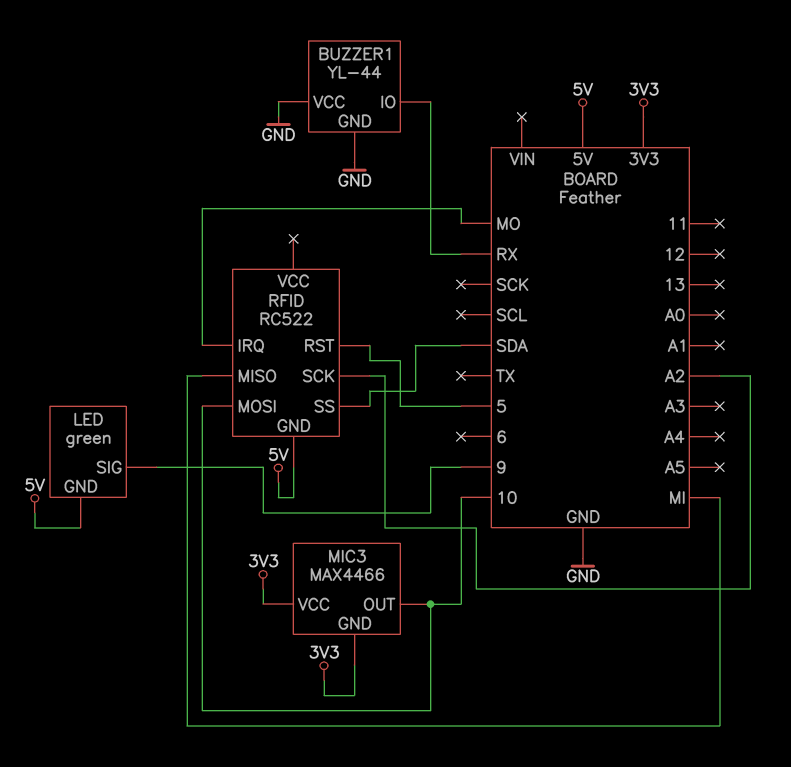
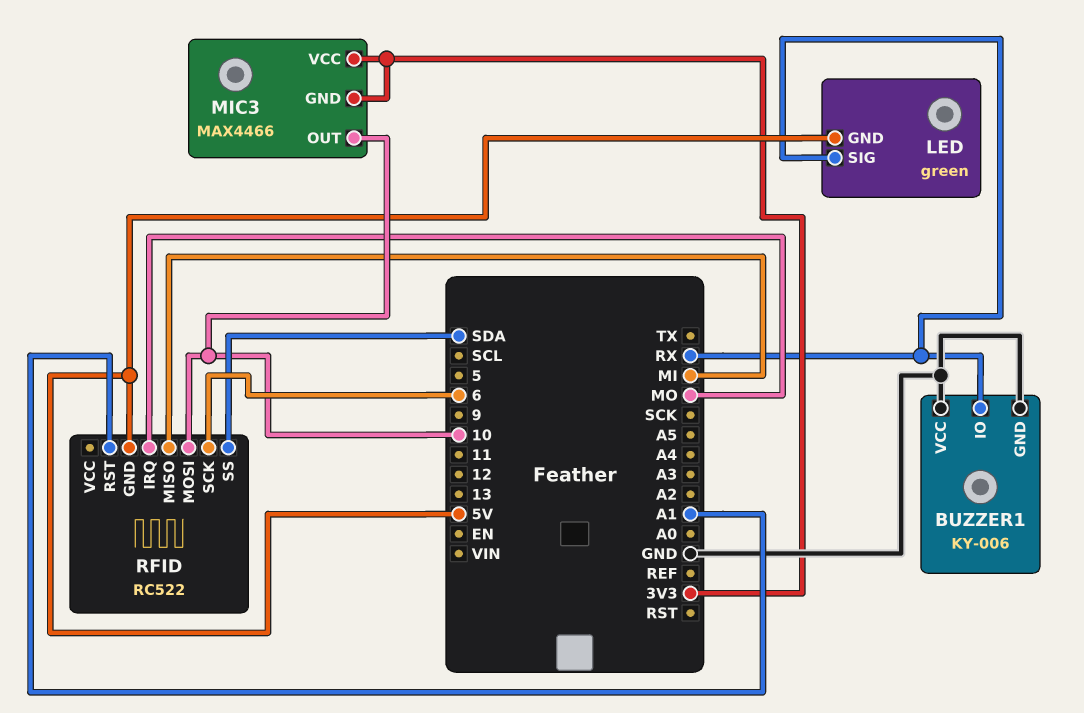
BUZZER1: YL-44 -> KY-006
LED pin SIG: 9 -> RX
RFID pin RST: 5 -> A1
RFID pin SCK: A2 -> 6

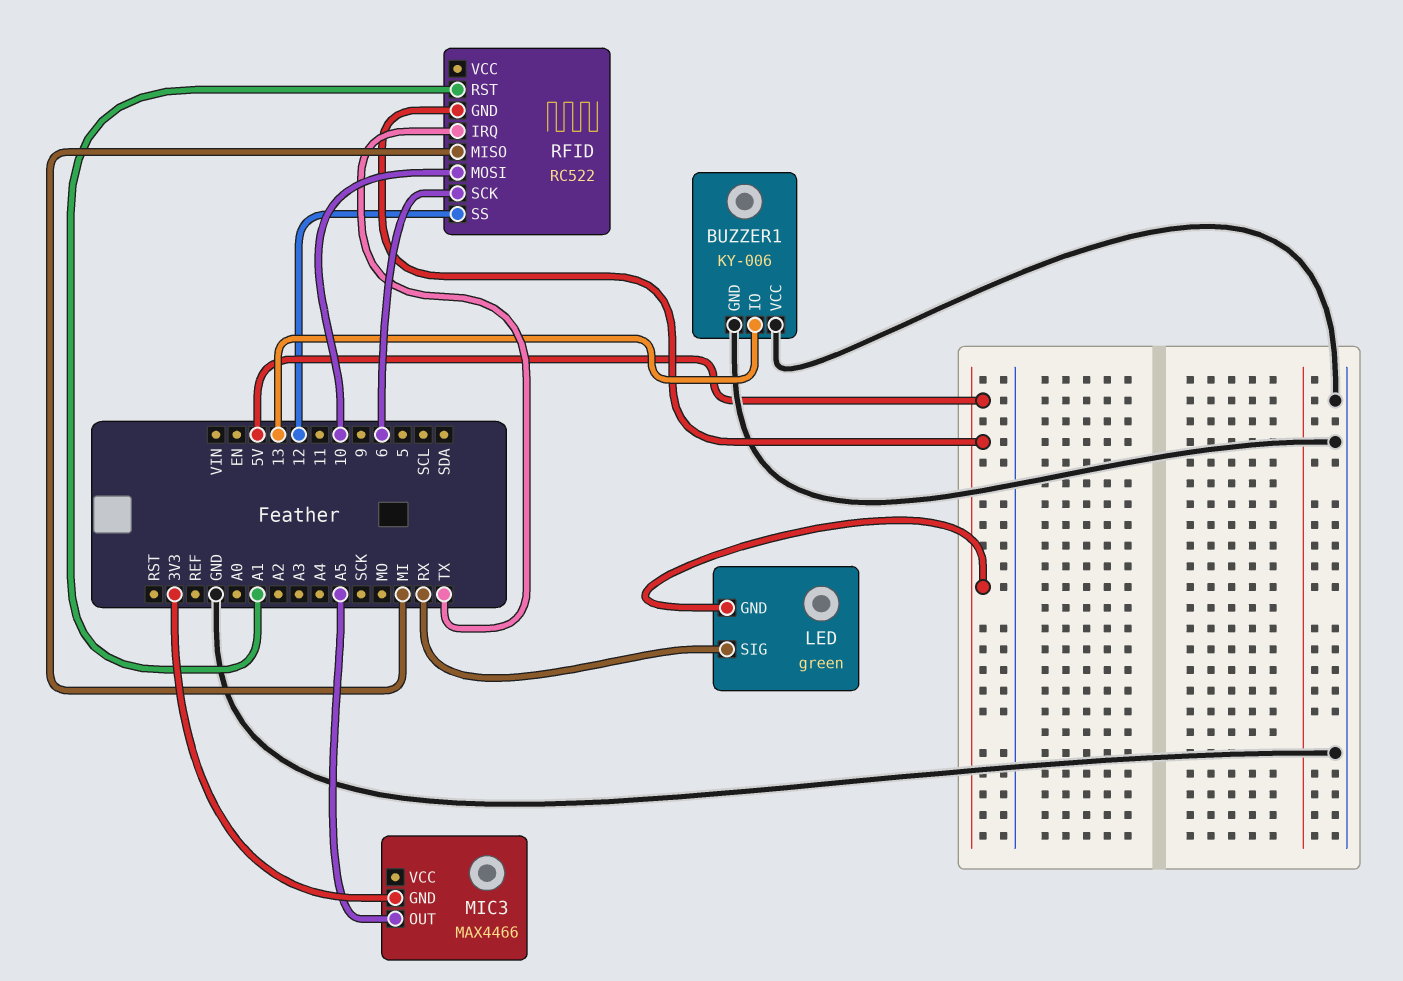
BUZZER1 pin IO: RX -> 13
MIC3 pin OUT: 10 -> A5
MIC3 pin VCC: 3V3 -> none
RFID pin IRQ: MO -> TX
RFID pin SS: SDA -> 12

